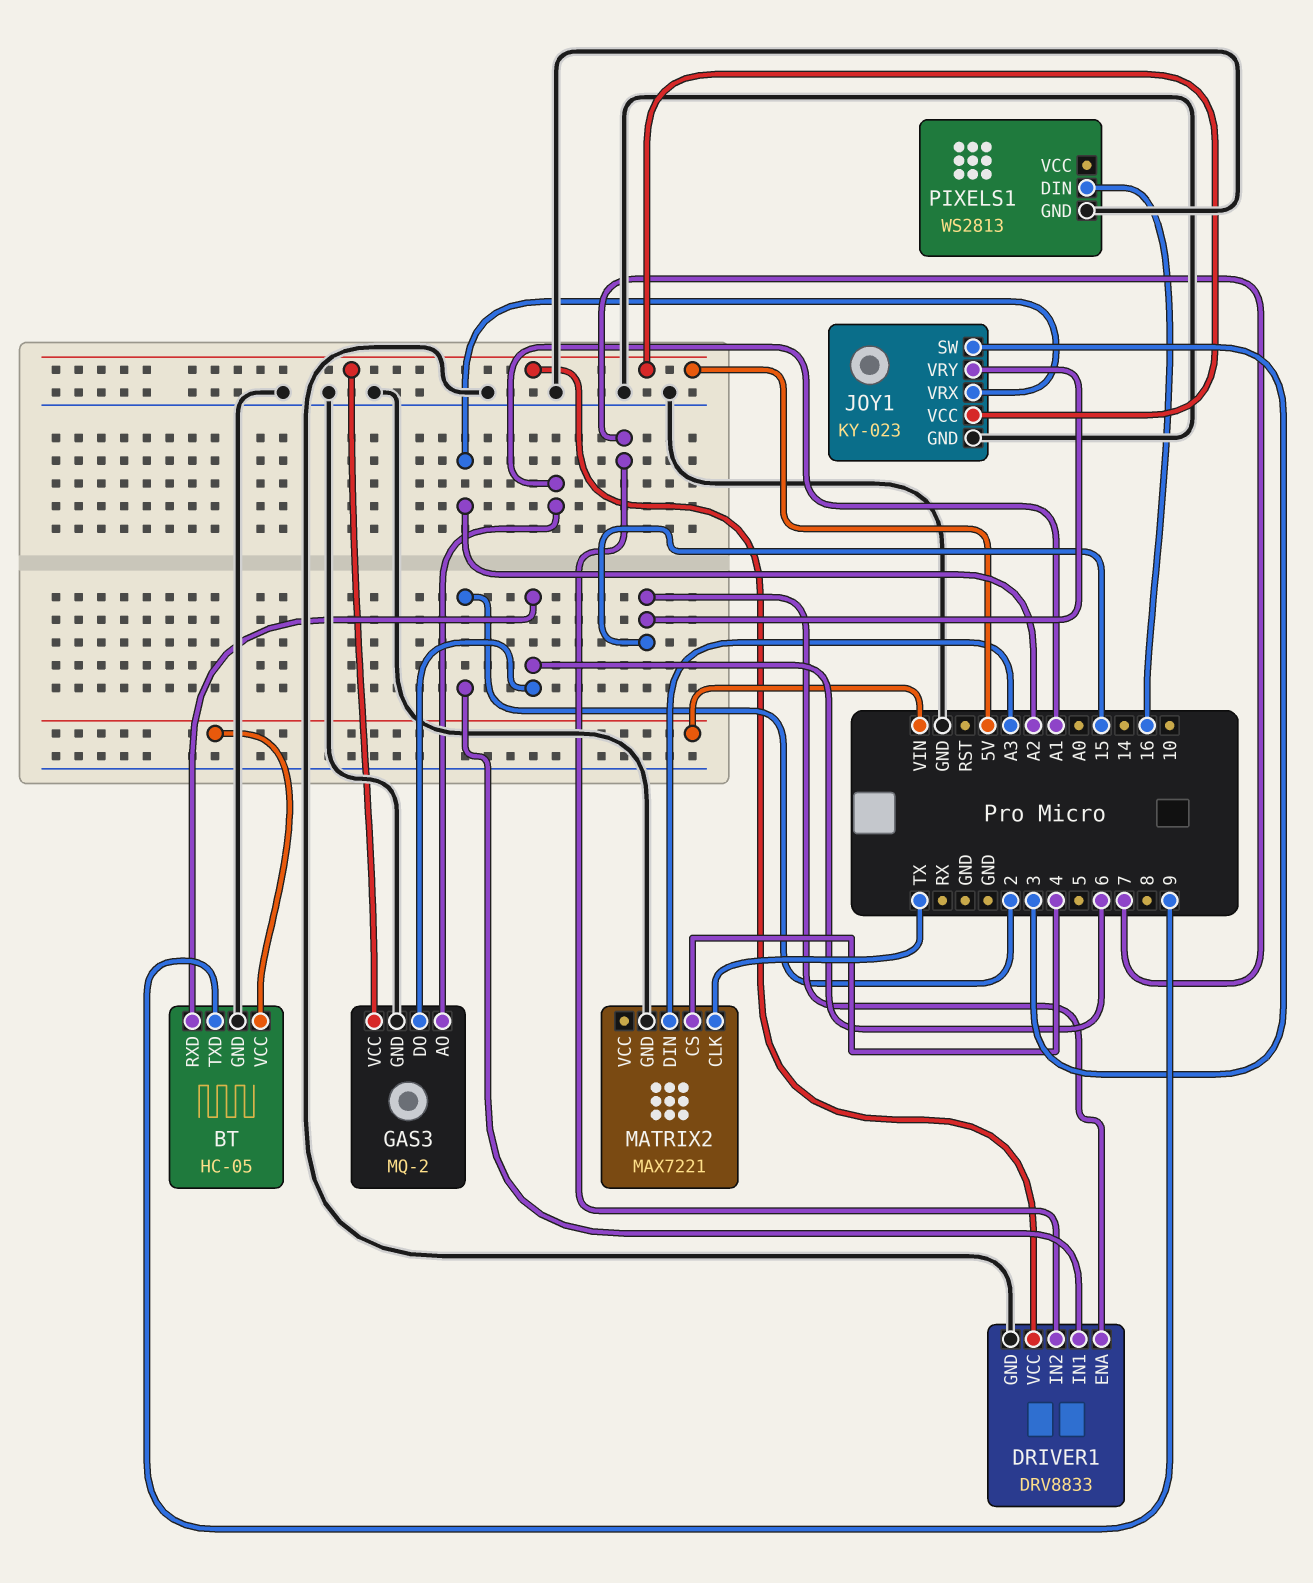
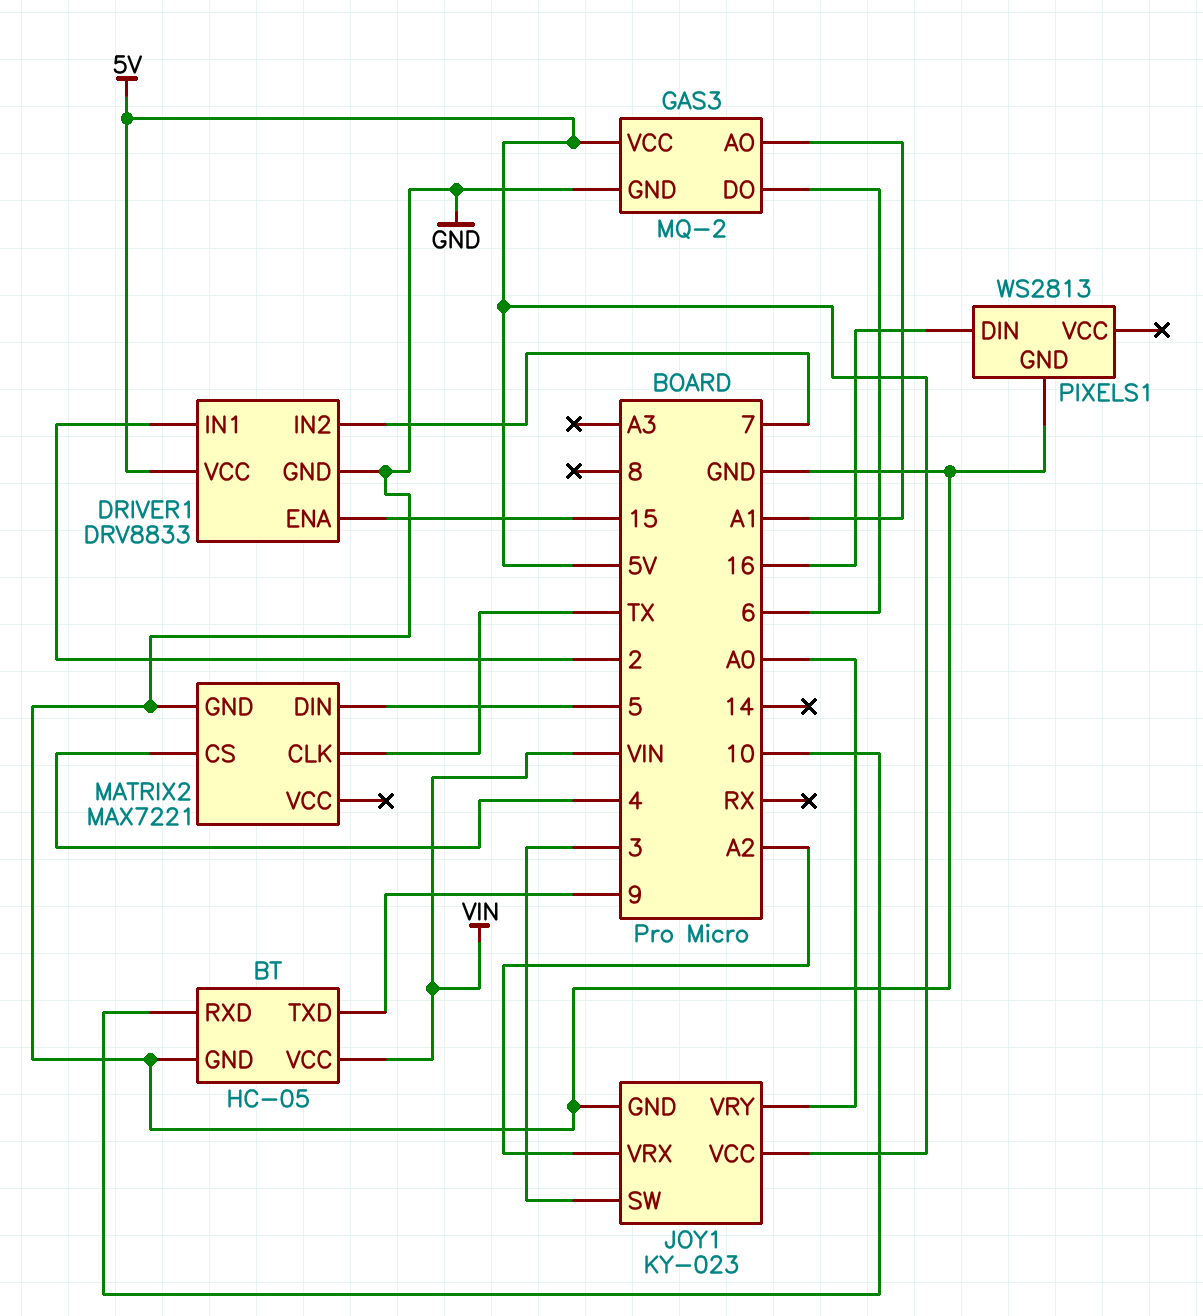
BT pin RXD: 6 -> 10
JOY1 pin VRY: 15 -> A0
MATRIX2 pin DIN: A3 -> 5

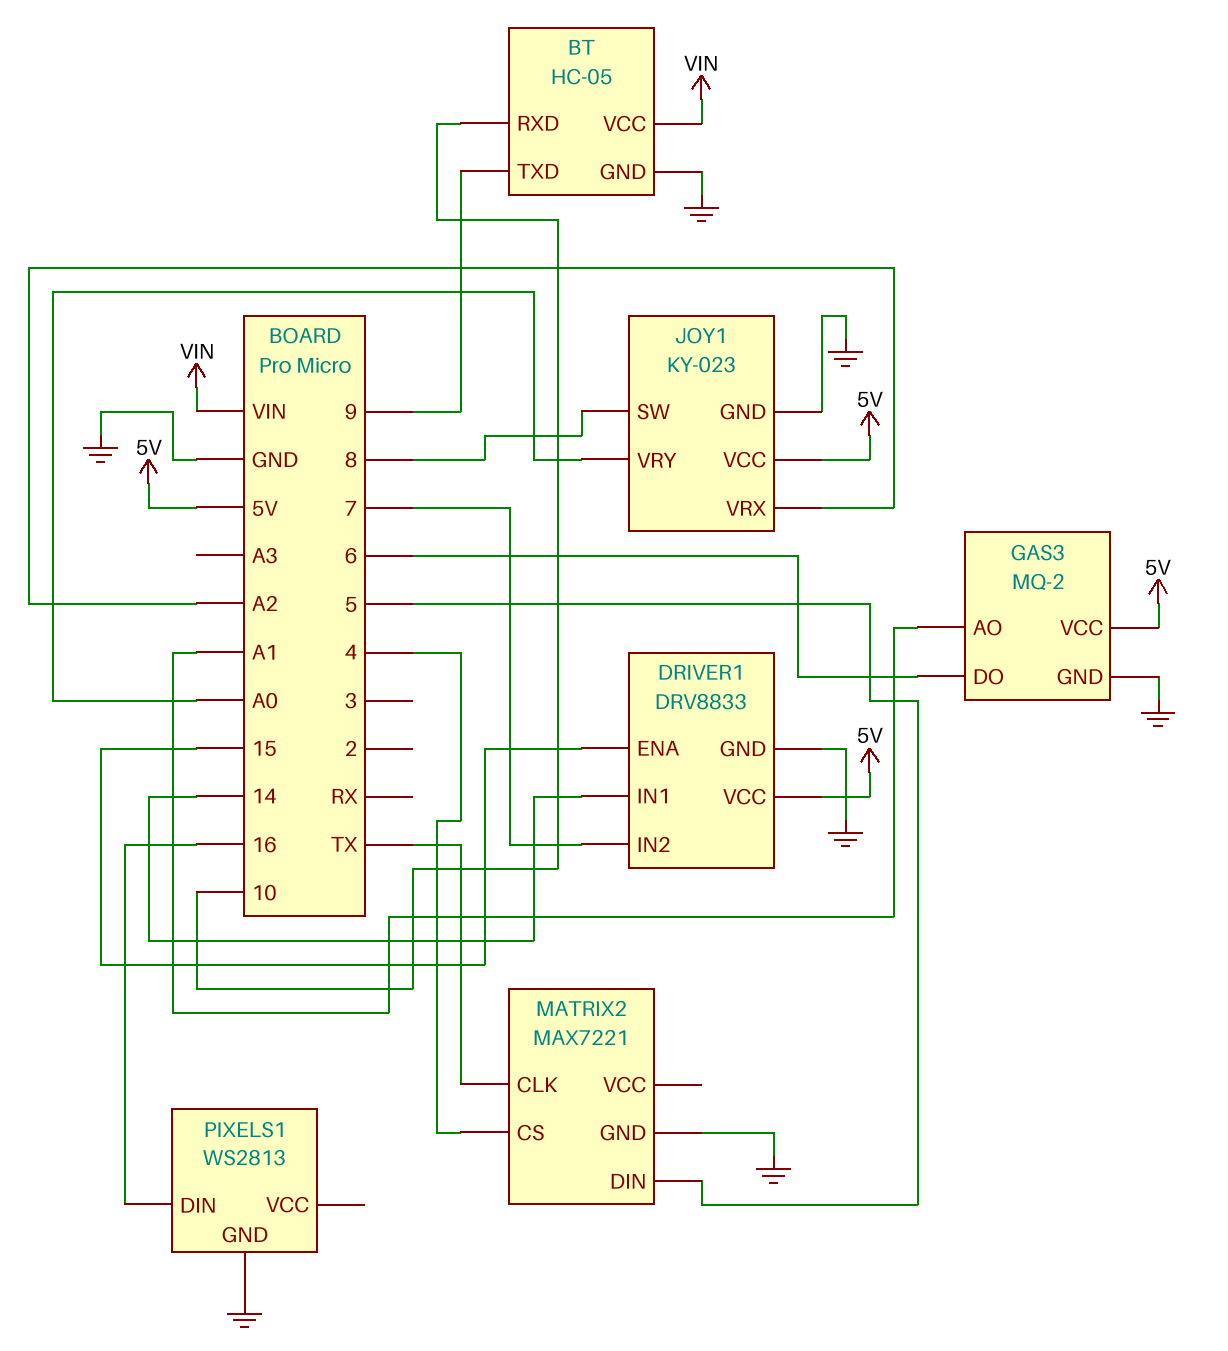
DRIVER1 pin IN1: 2 -> 14
JOY1 pin SW: 3 -> 8

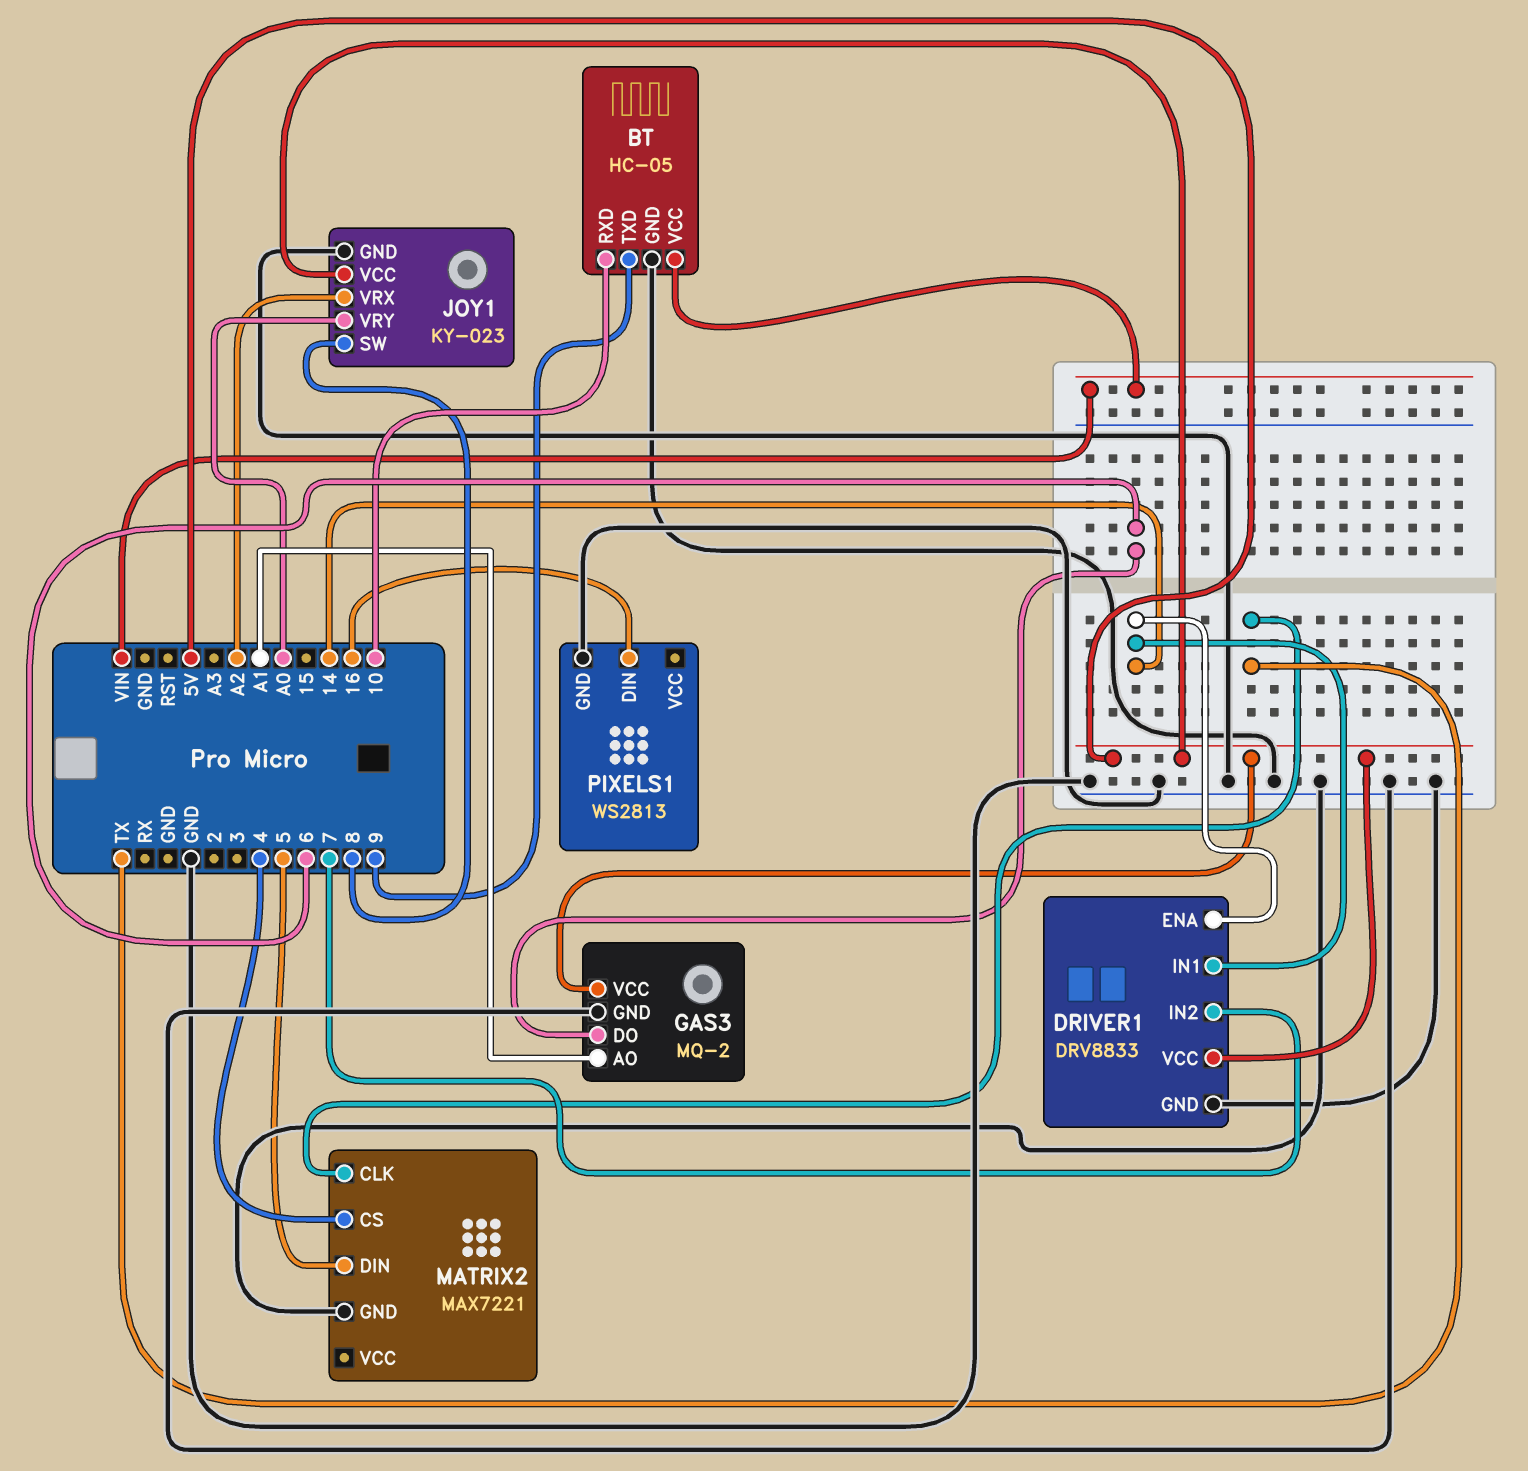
DRIVER1 pin ENA: 15 -> 14

